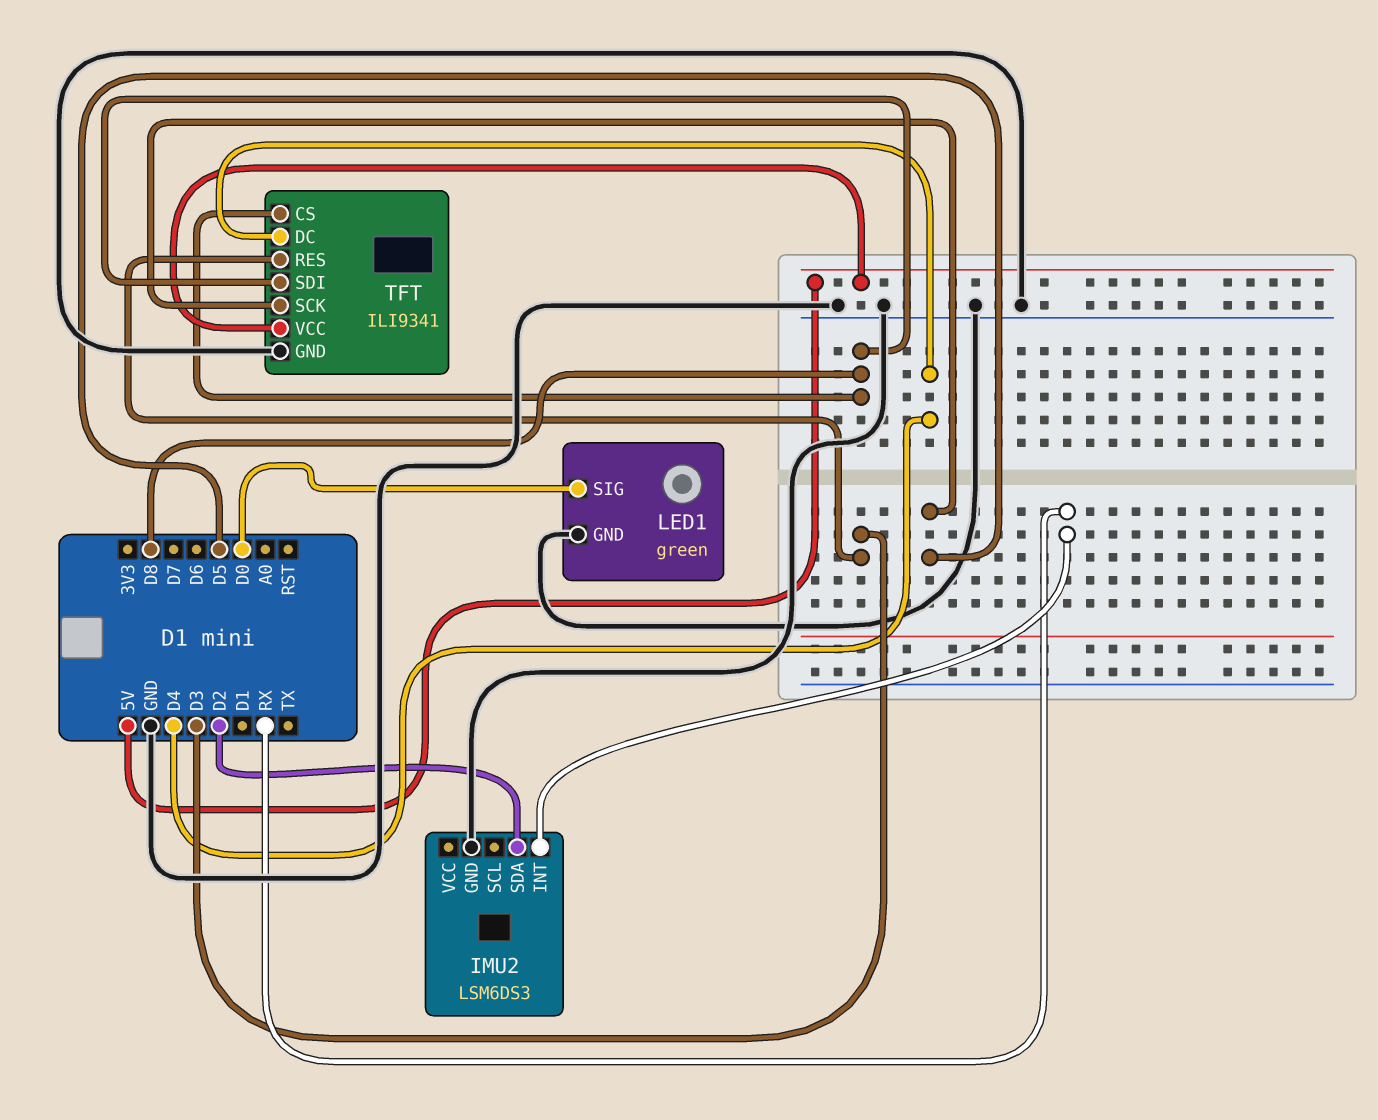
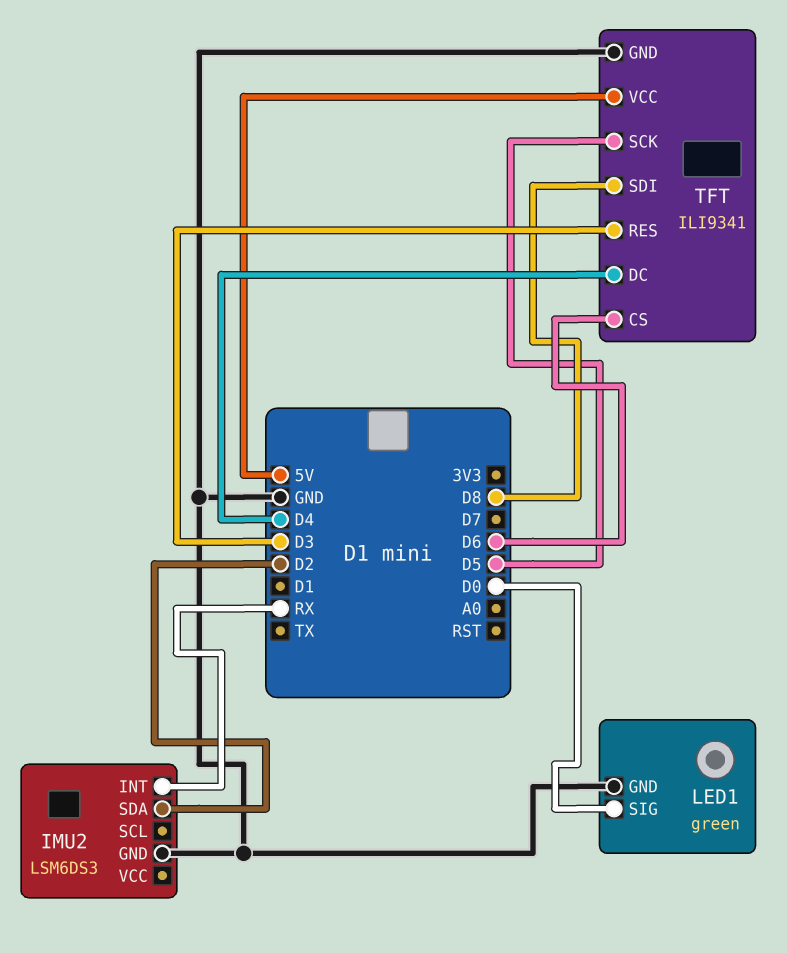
TFT pin CS: D8 -> D6

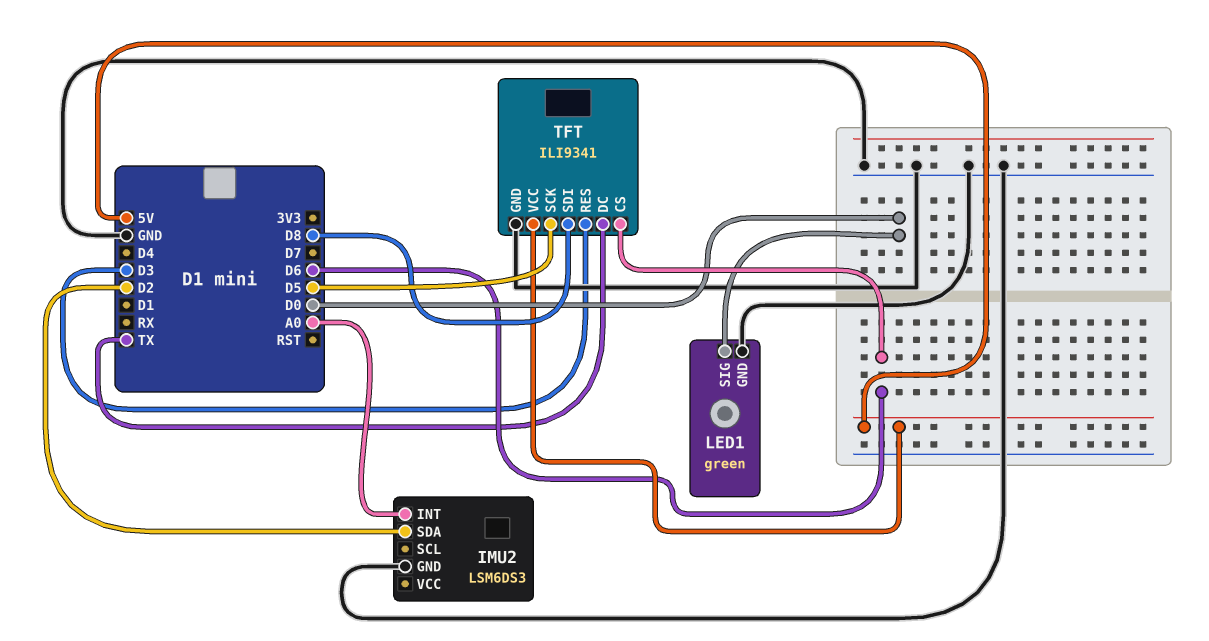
IMU2 pin INT: RX -> A0
TFT pin DC: D4 -> TX

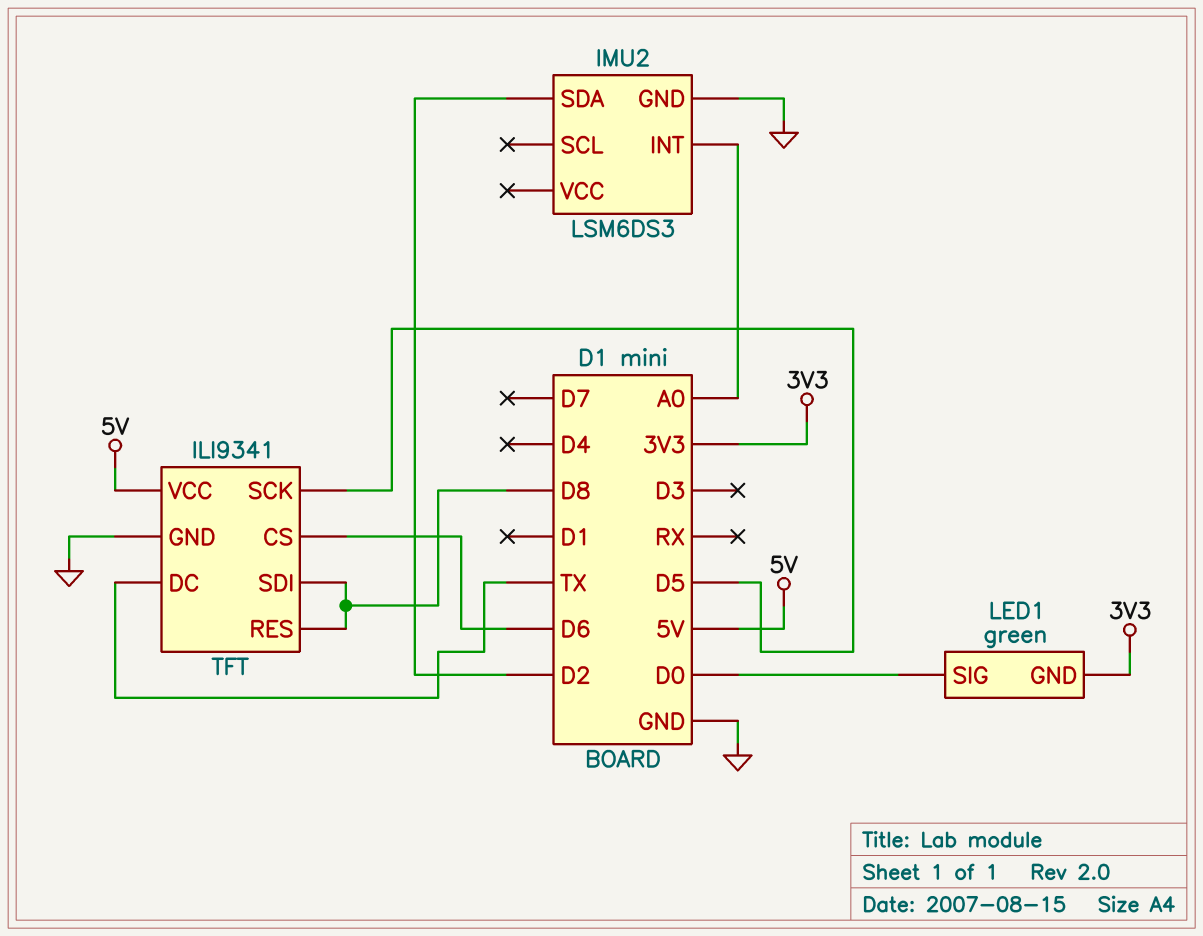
LED1 pin GND: GND -> 3V3
TFT pin RES: D3 -> D8

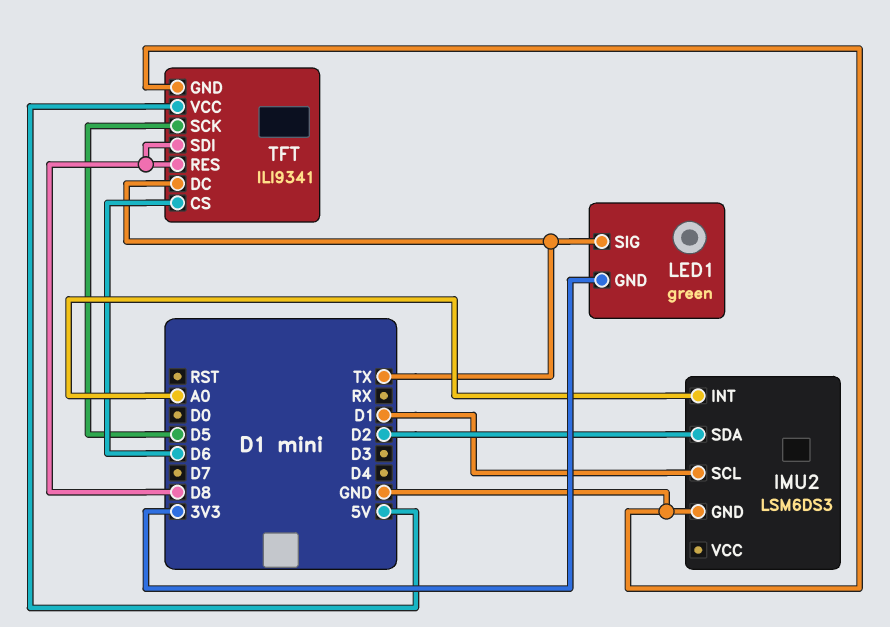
IMU2 pin SCL: none -> D1
LED1 pin SIG: D0 -> TX

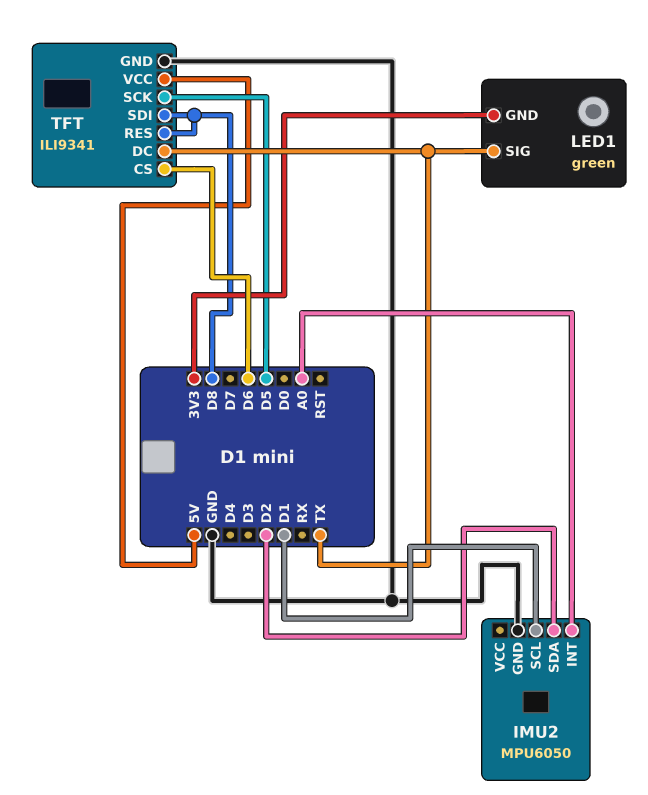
IMU2: LSM6DS3 -> MPU6050

